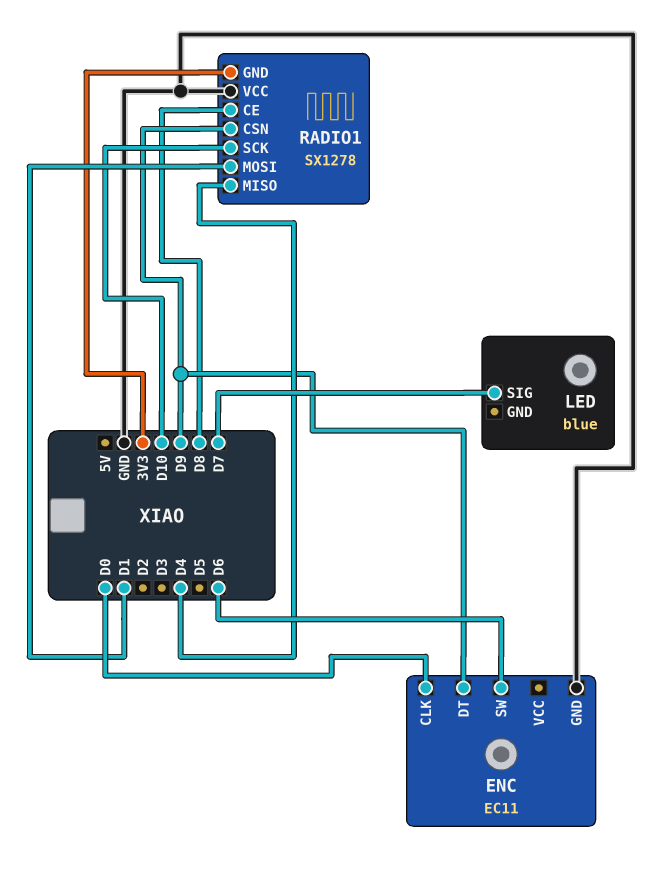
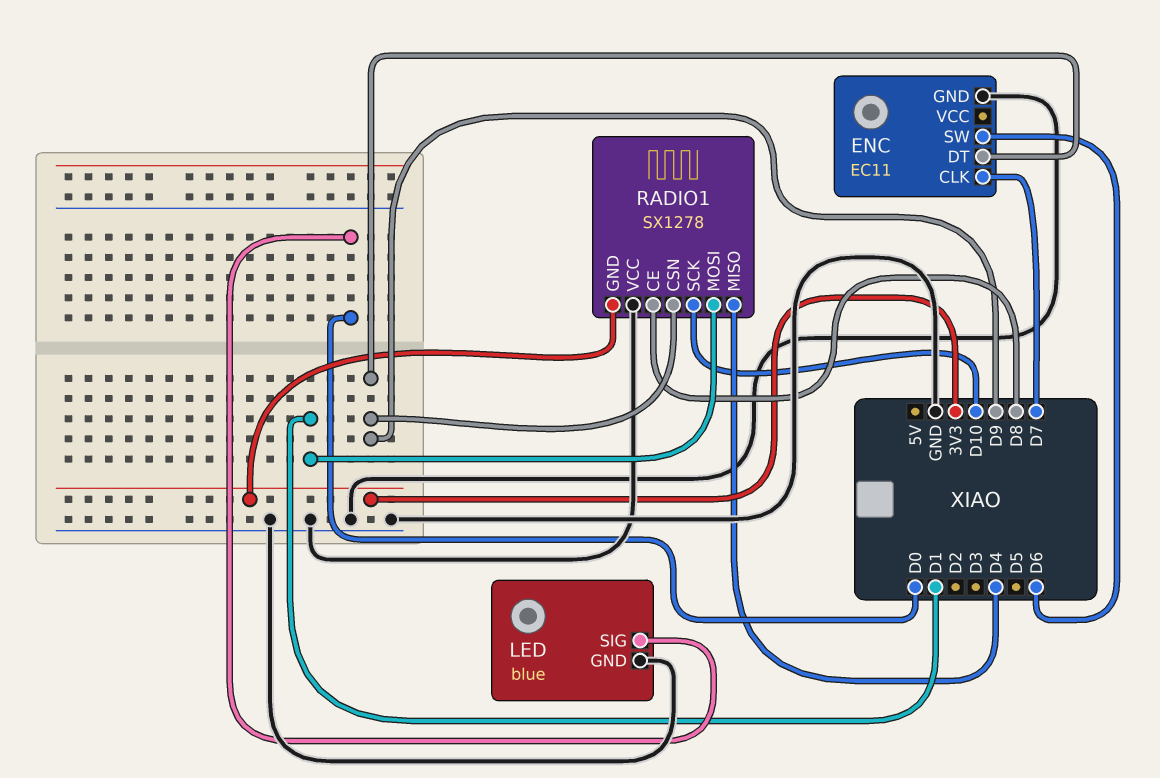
ENC pin CLK: D0 -> D7
LED pin GND: none -> GND
LED pin SIG: D7 -> D0

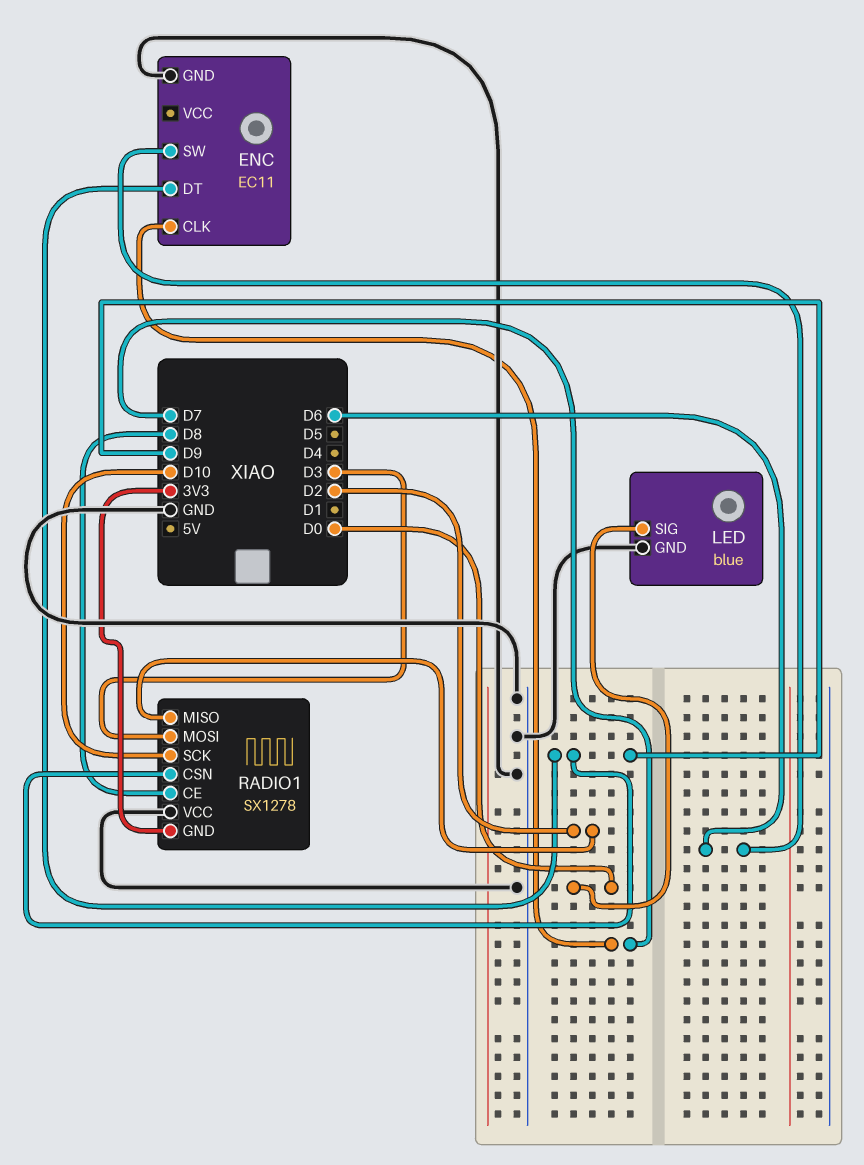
RADIO1 pin MISO: D4 -> D2
RADIO1 pin MOSI: D1 -> D3

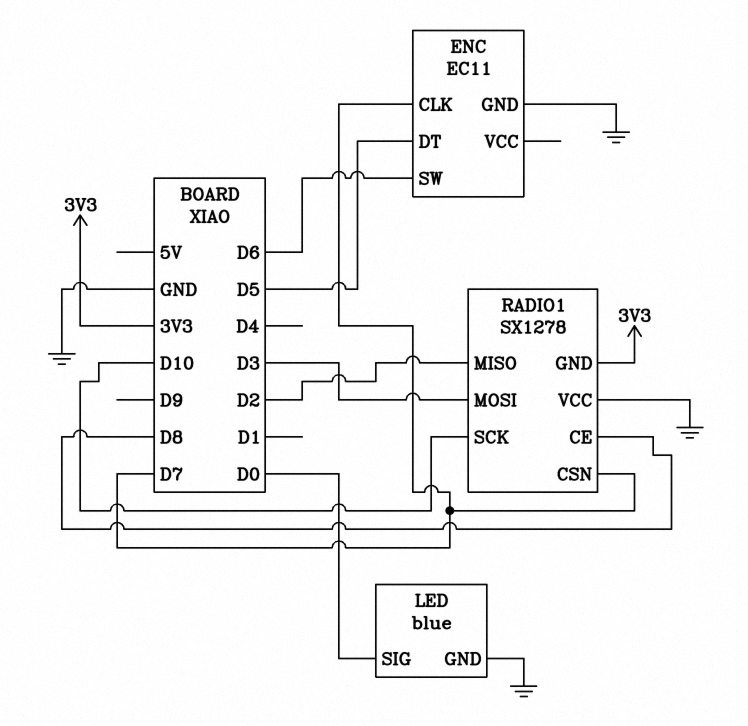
ENC pin DT: D9 -> D5
RADIO1 pin CSN: D9 -> D7

